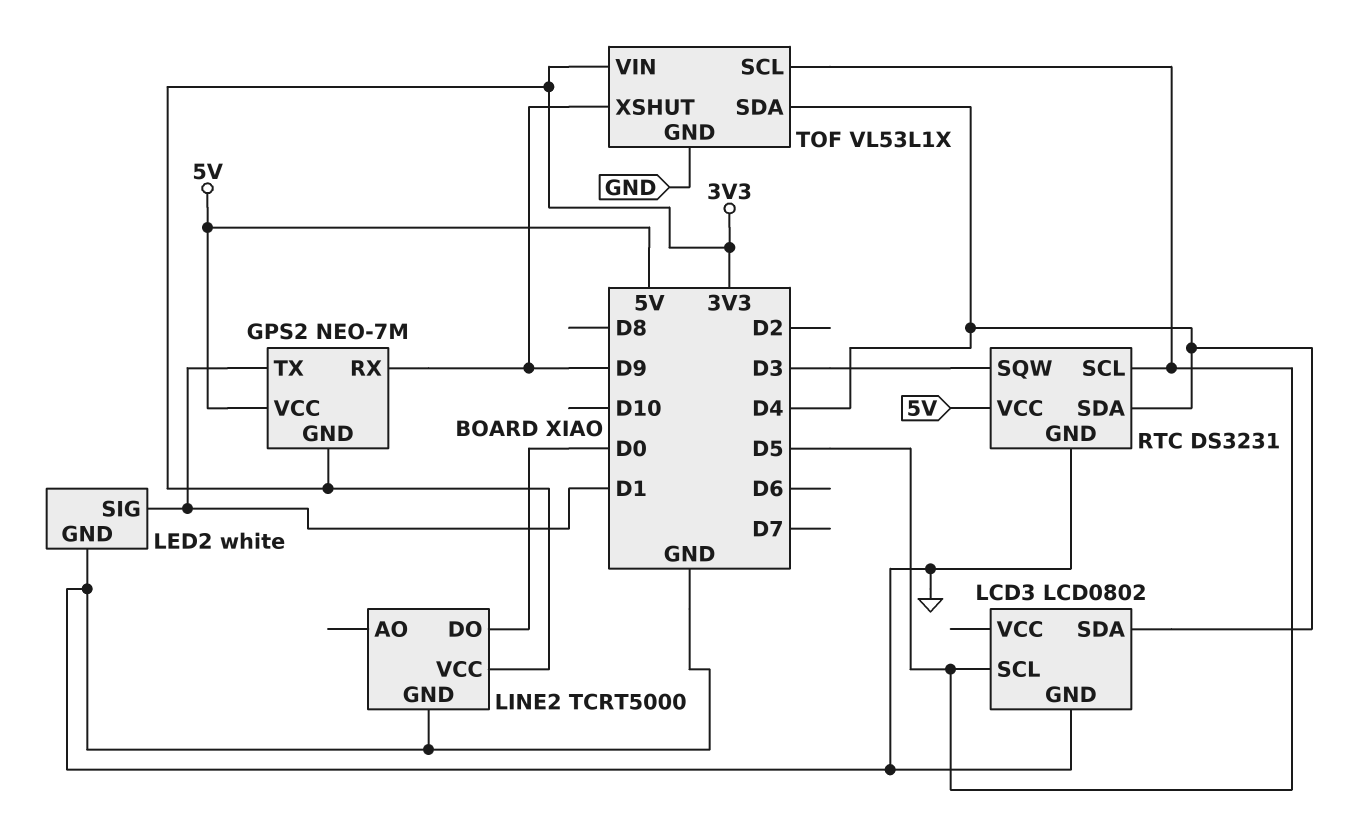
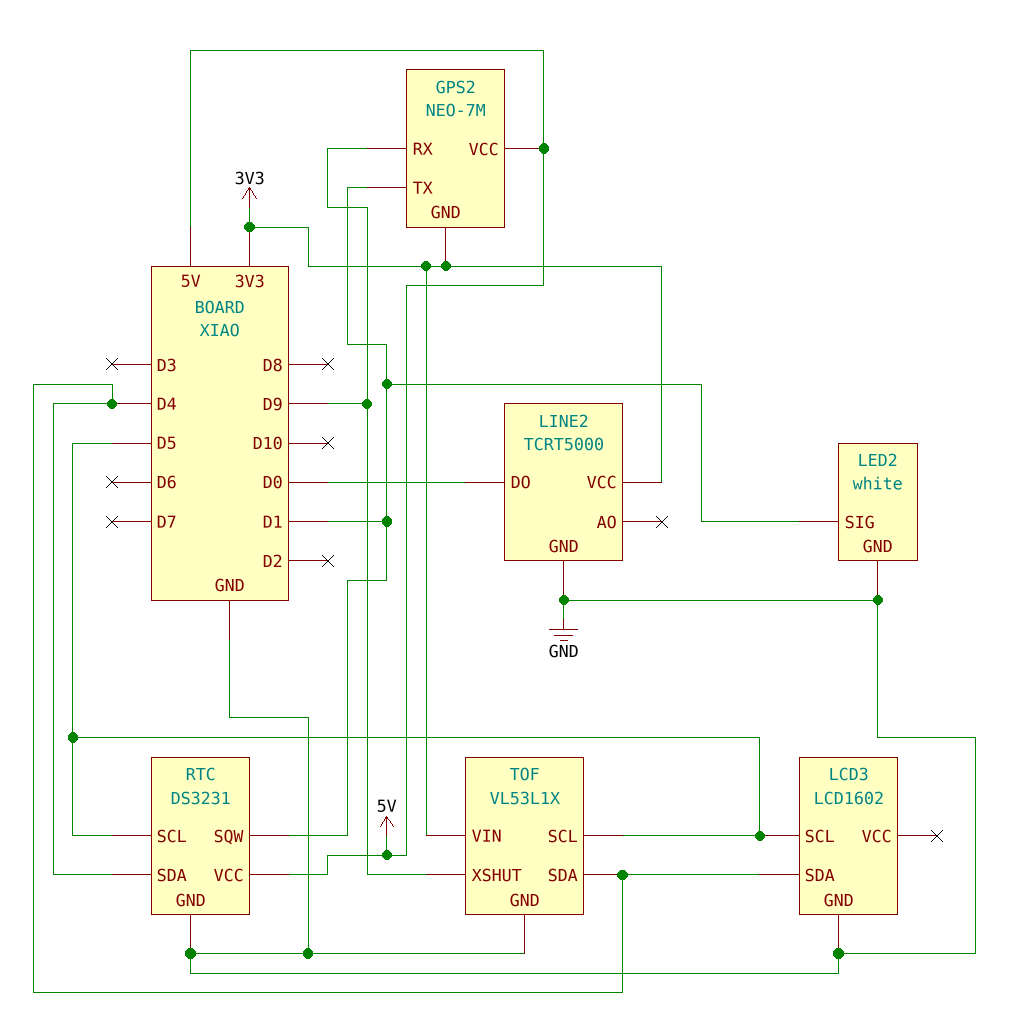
LCD3: LCD0802 -> LCD1602
RTC pin SQW: D3 -> D1

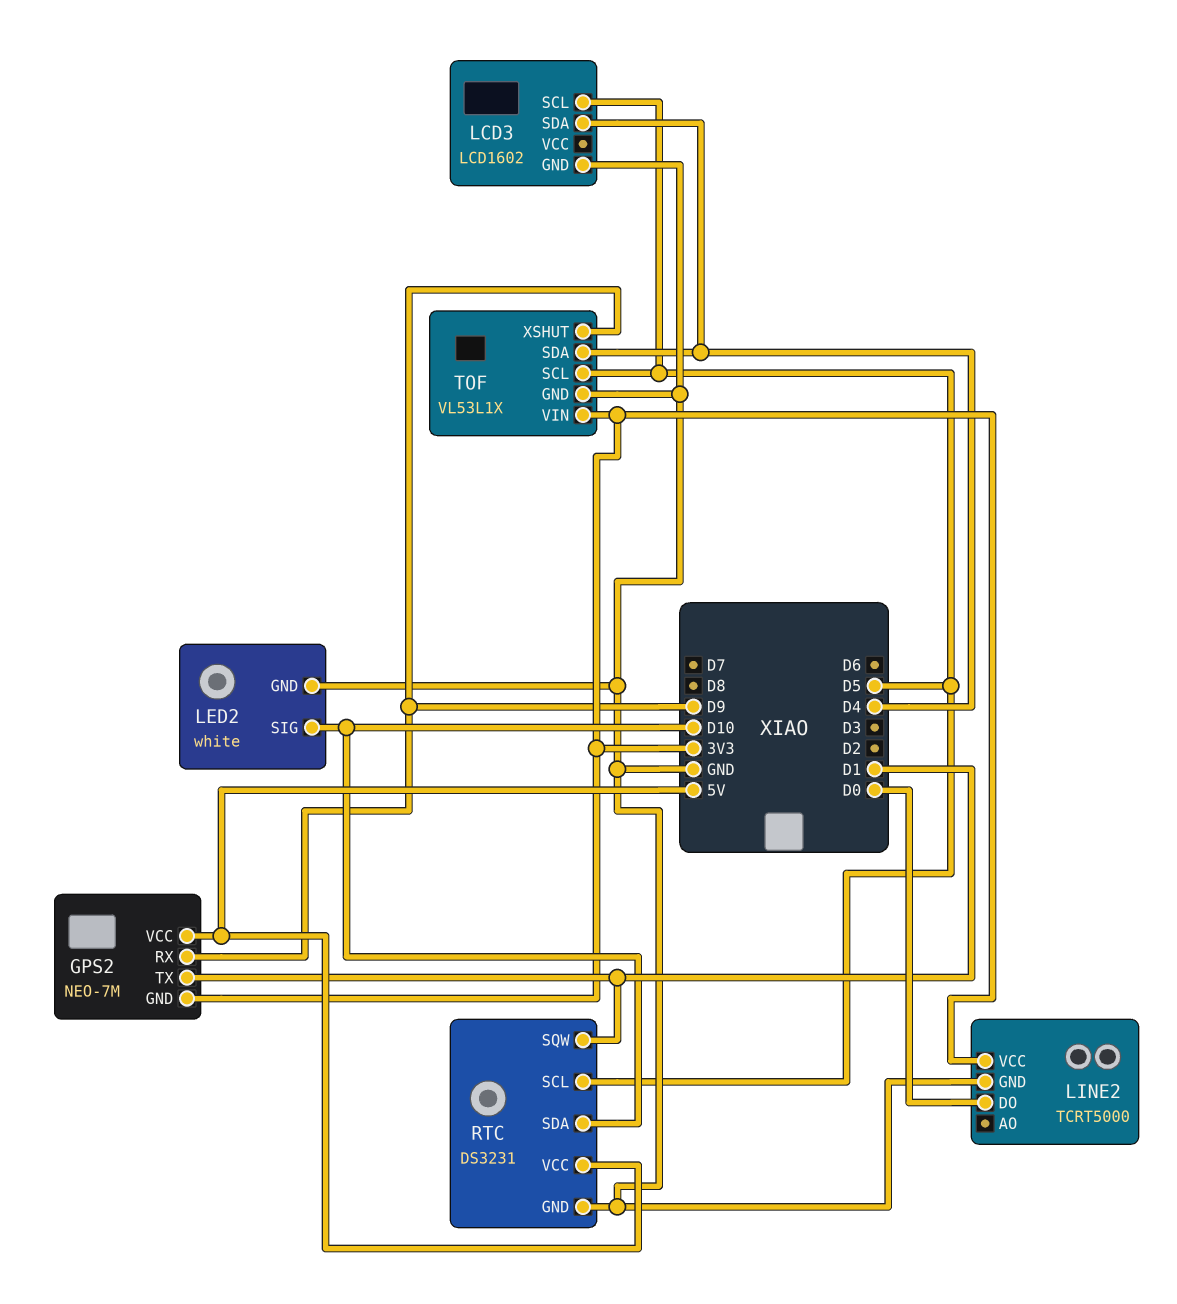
LED2 pin SIG: D1 -> D10
RTC pin SDA: D4 -> D10

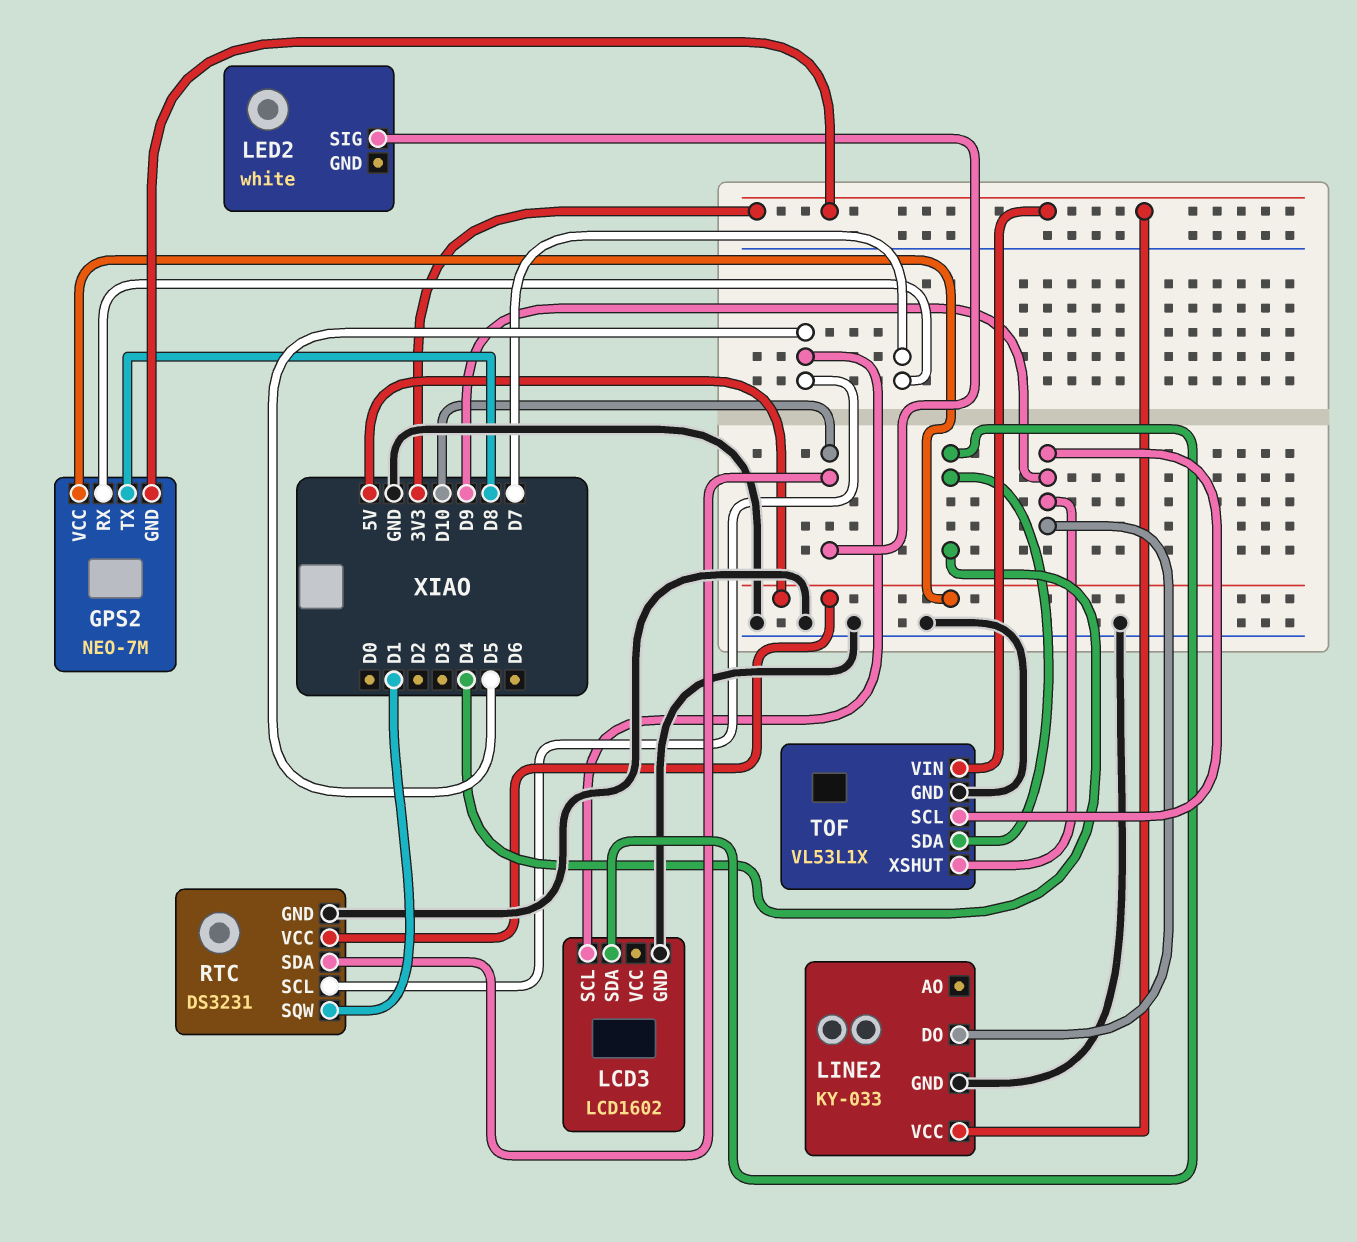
GPS2 pin RX: D9 -> D7
GPS2 pin TX: D1 -> D8
LED2 pin GND: GND -> none
LINE2: TCRT5000 -> KY-033
LINE2 pin DO: D0 -> D9
TOF pin SCL: D5 -> D9

